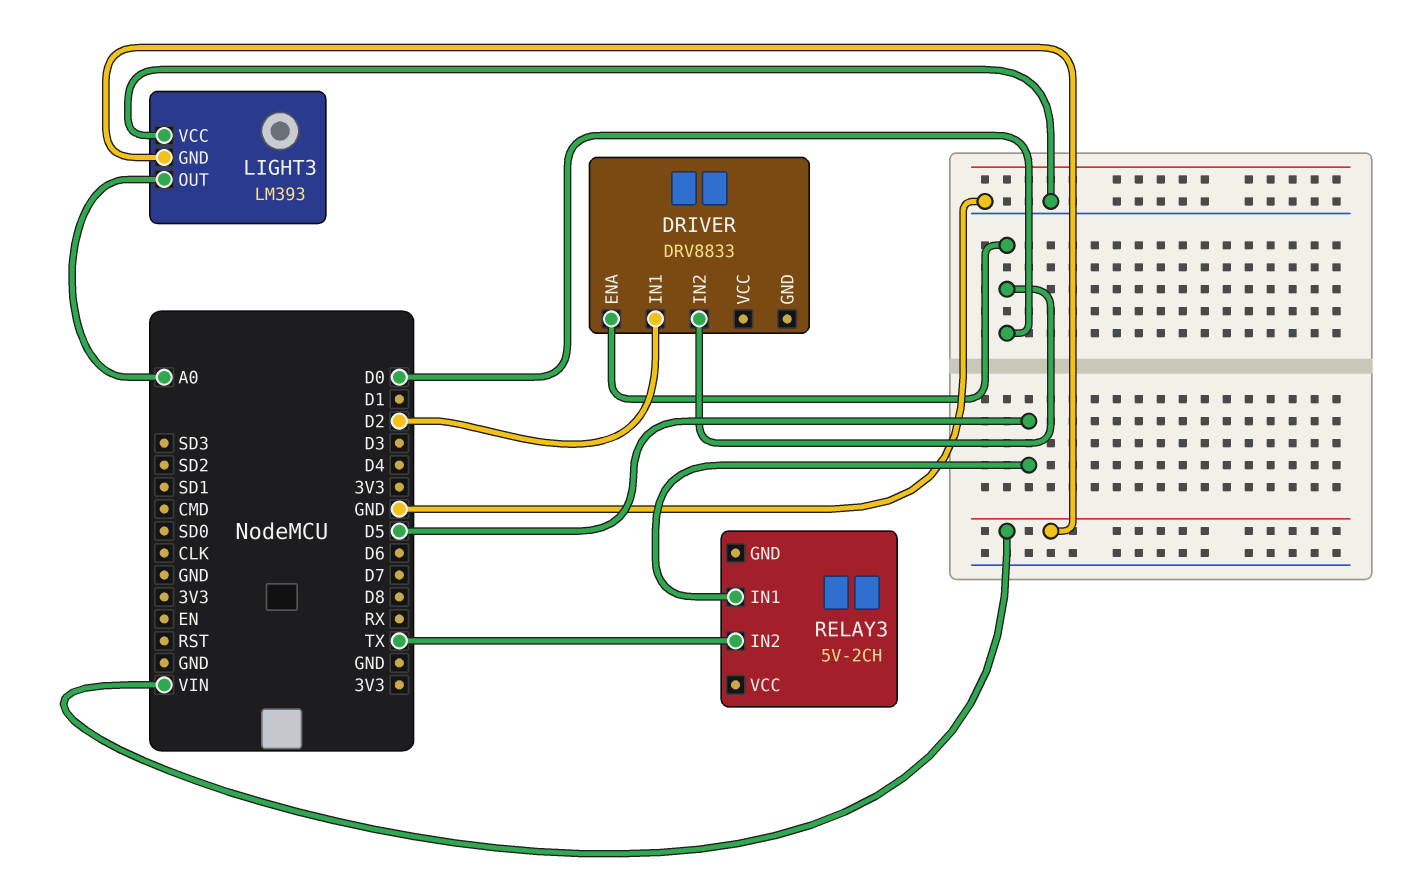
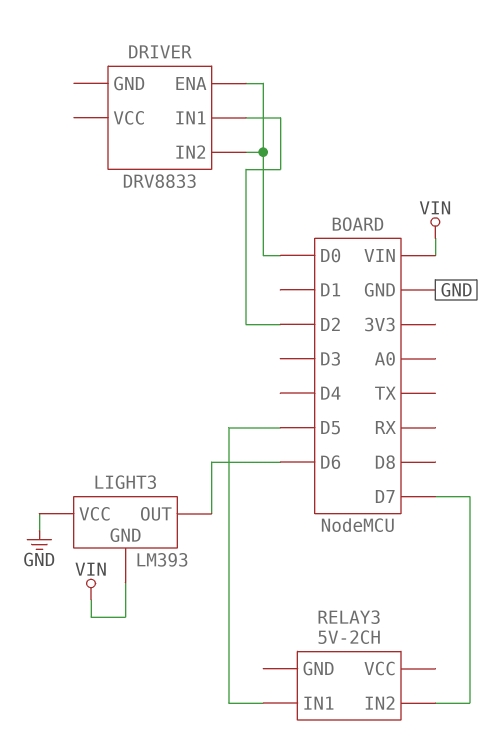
LIGHT3 pin OUT: A0 -> D6
RELAY3 pin IN2: TX -> D7

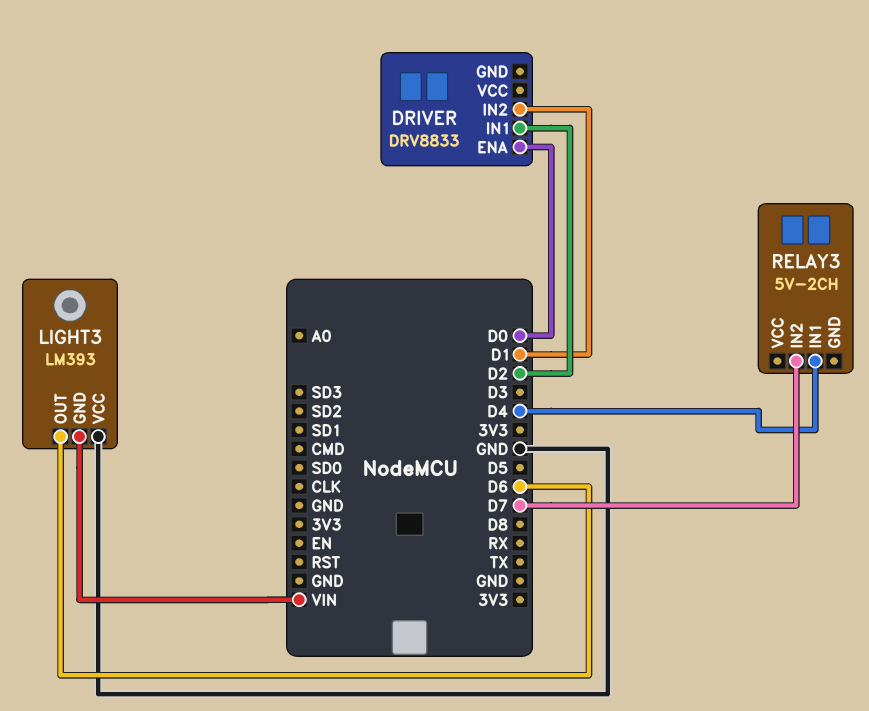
DRIVER pin IN2: D0 -> D1
RELAY3 pin IN1: D5 -> D4

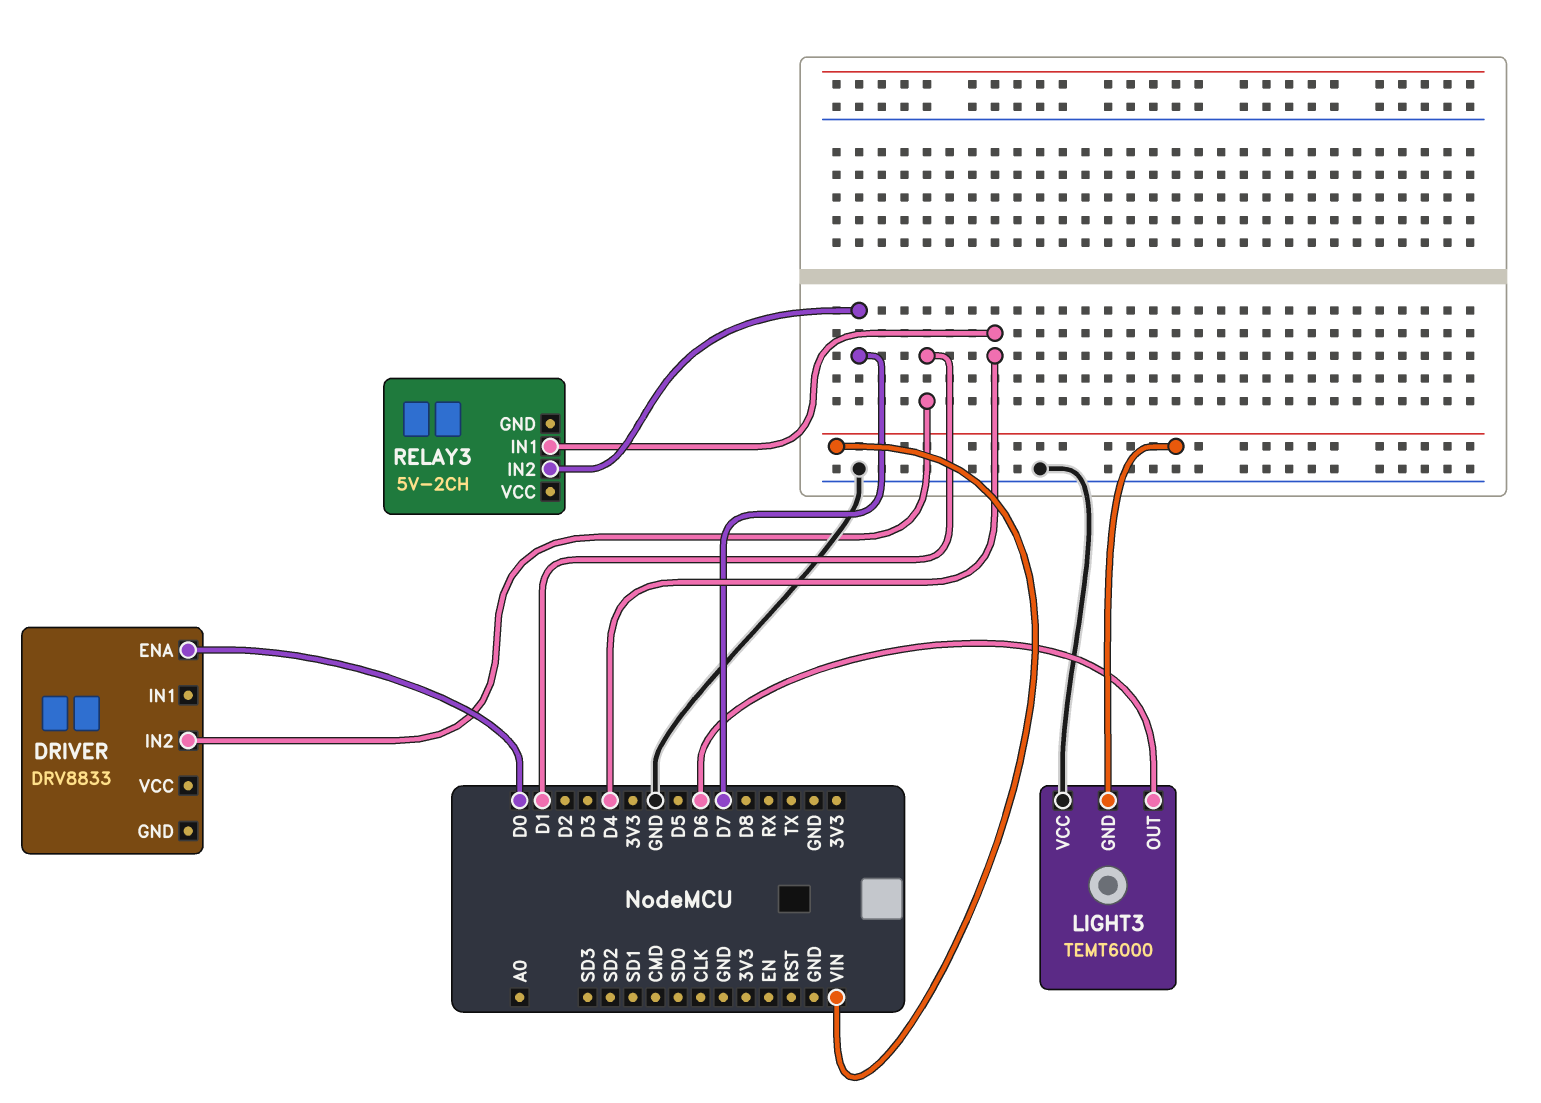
DRIVER pin IN1: D2 -> none
LIGHT3: LM393 -> TEMT6000

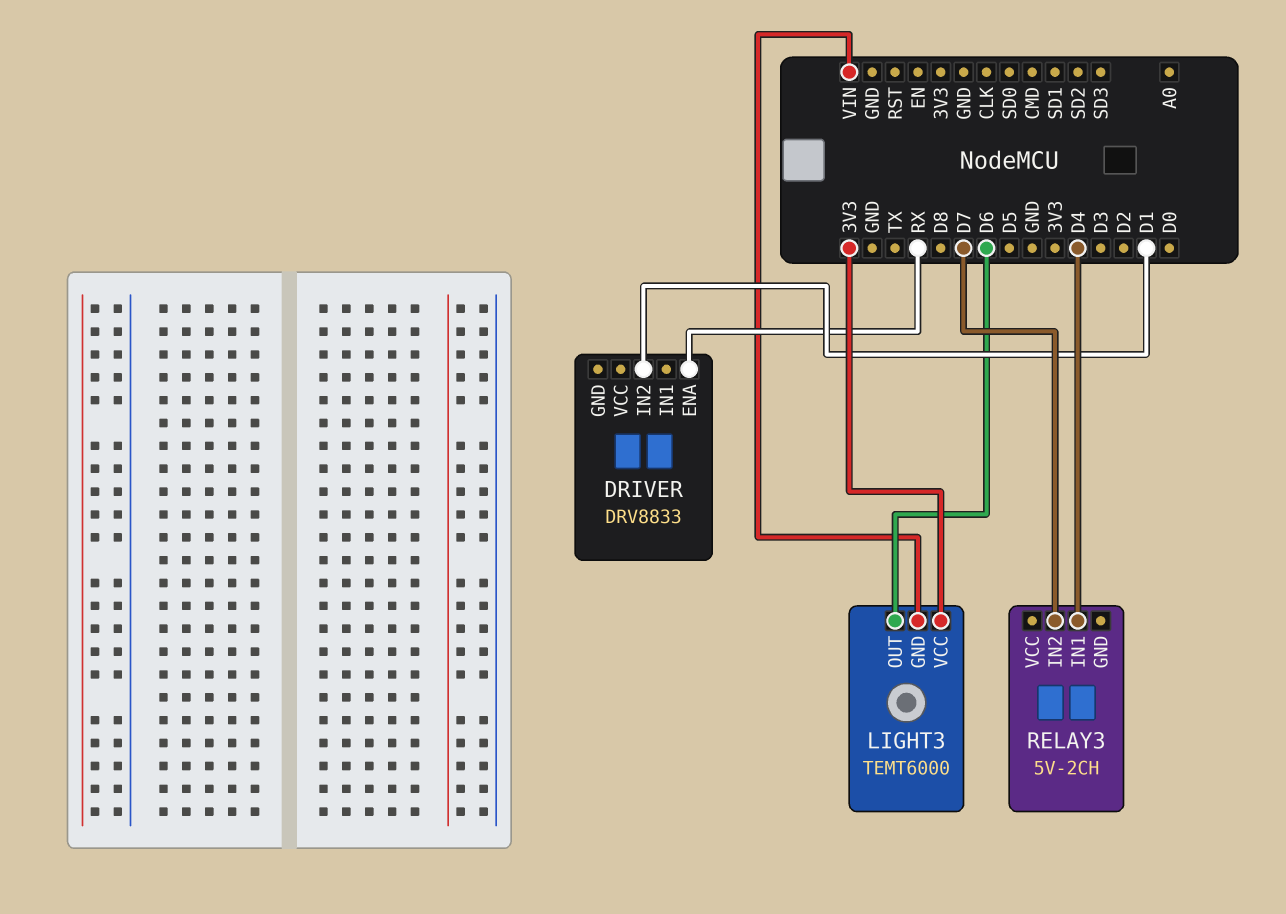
DRIVER pin ENA: D0 -> RX
LIGHT3 pin VCC: GND -> 3V3

